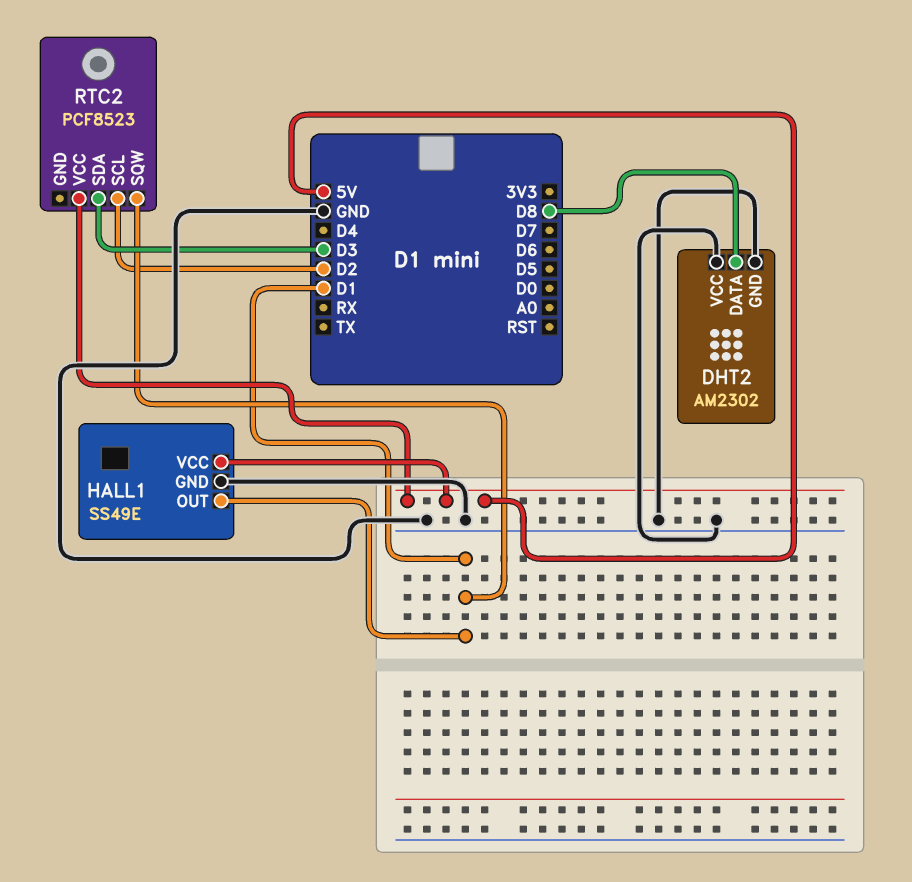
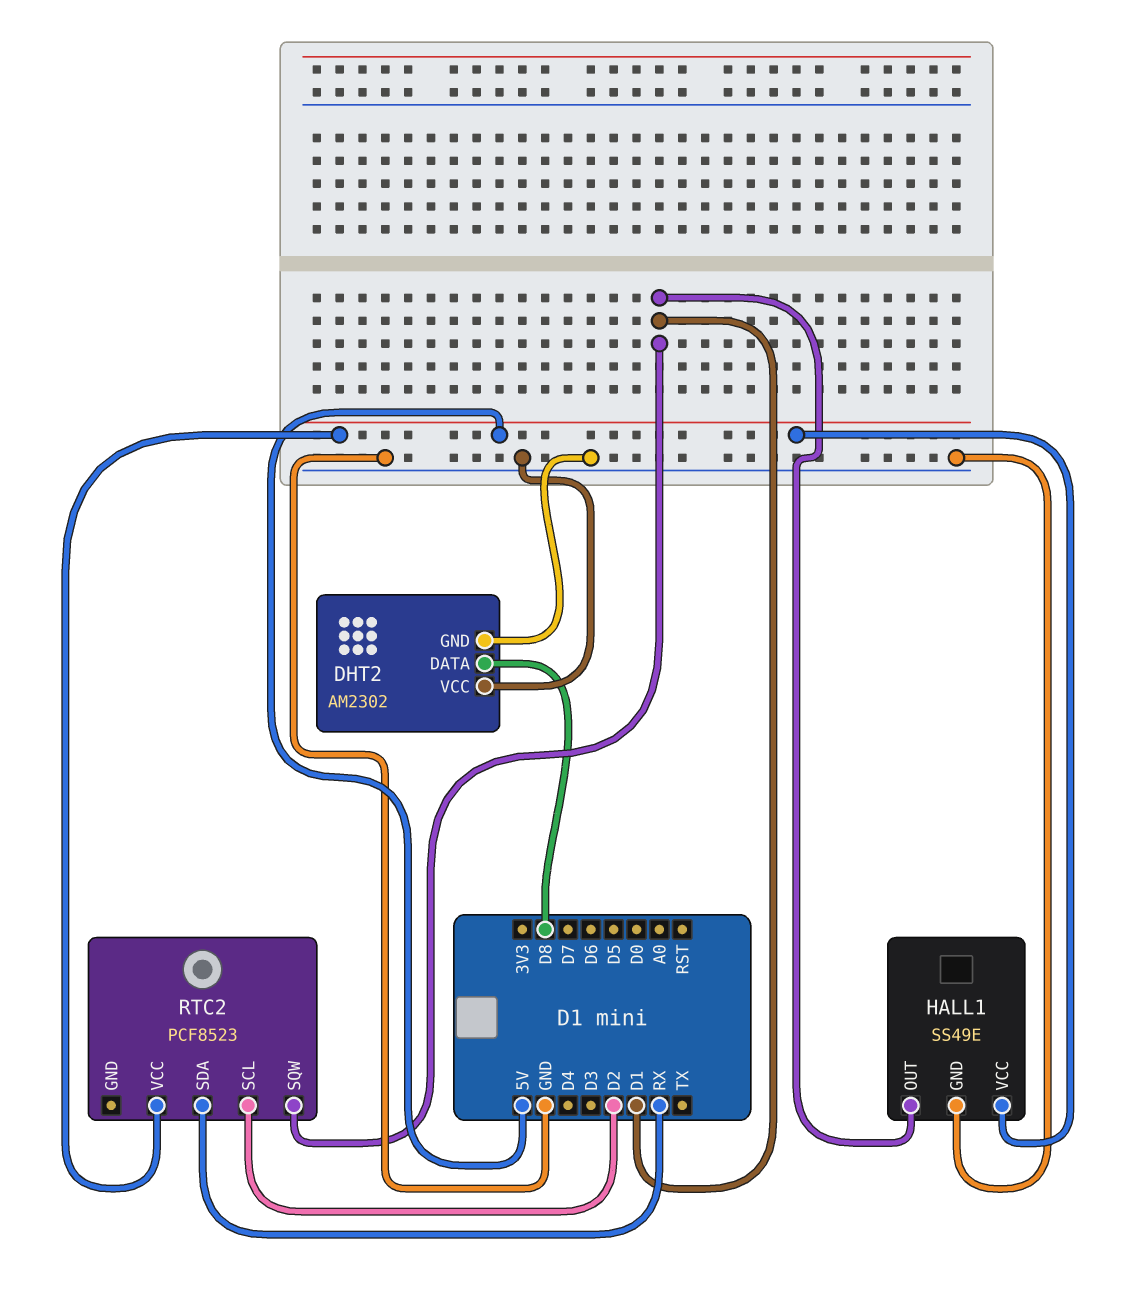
RTC2 pin SDA: D3 -> RX

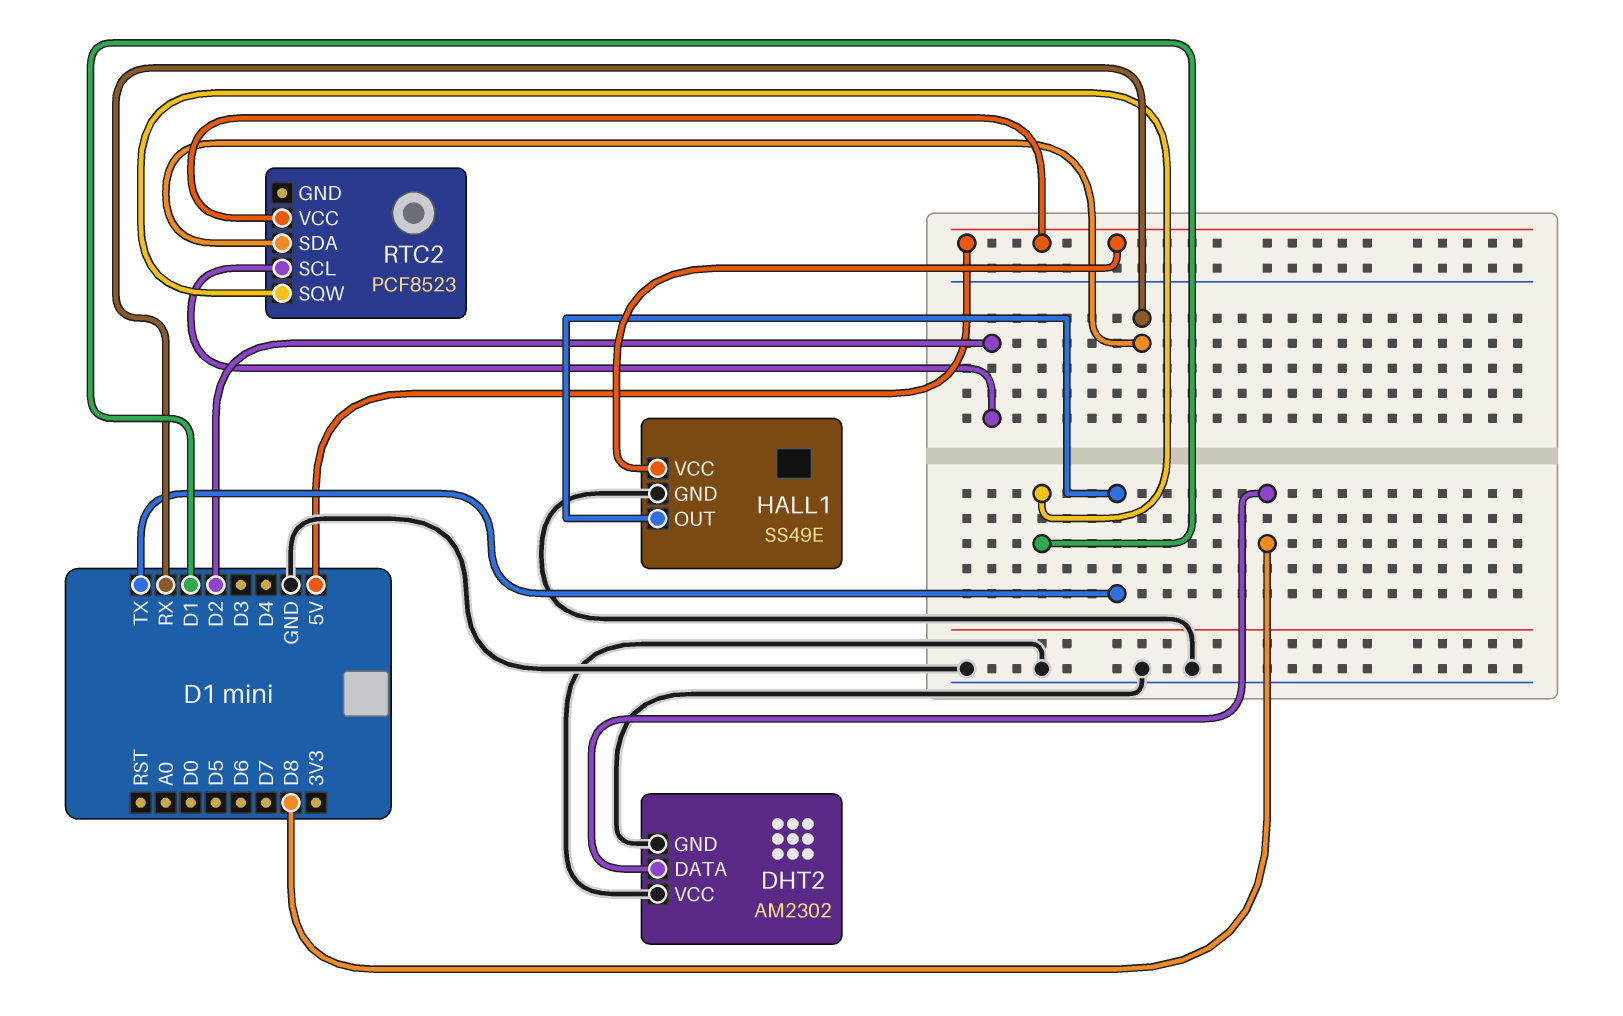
HALL1 pin OUT: D1 -> TX

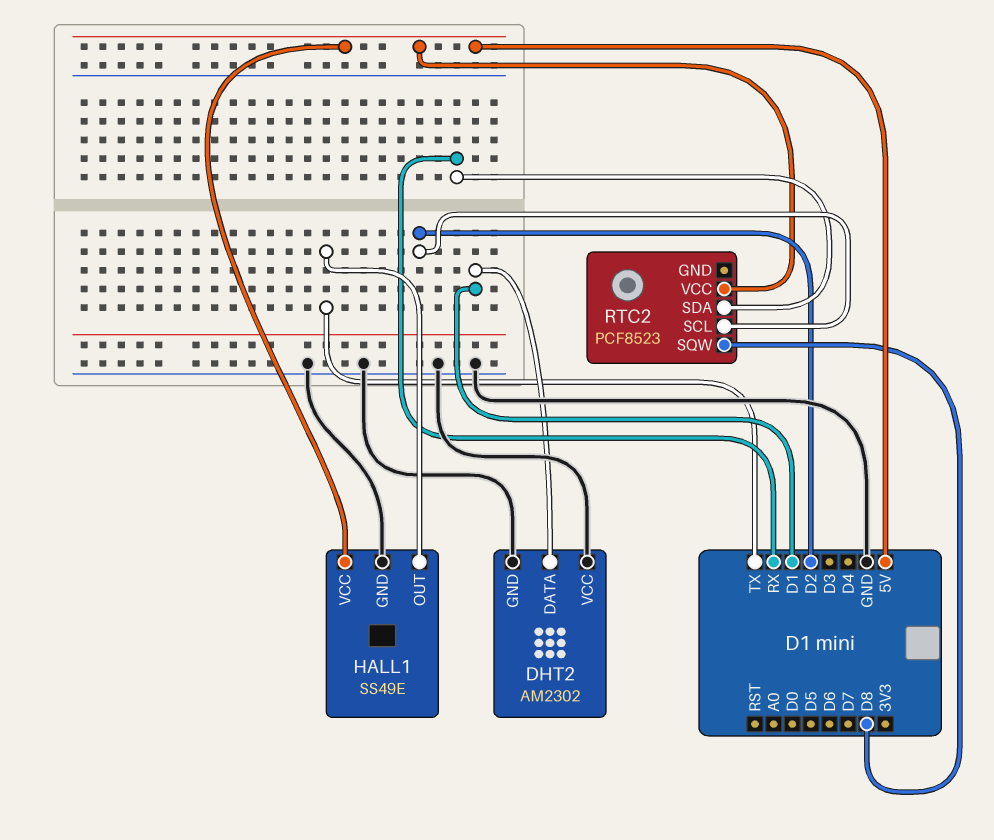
DHT2 pin DATA: D8 -> D1
RTC2 pin SQW: D1 -> D8

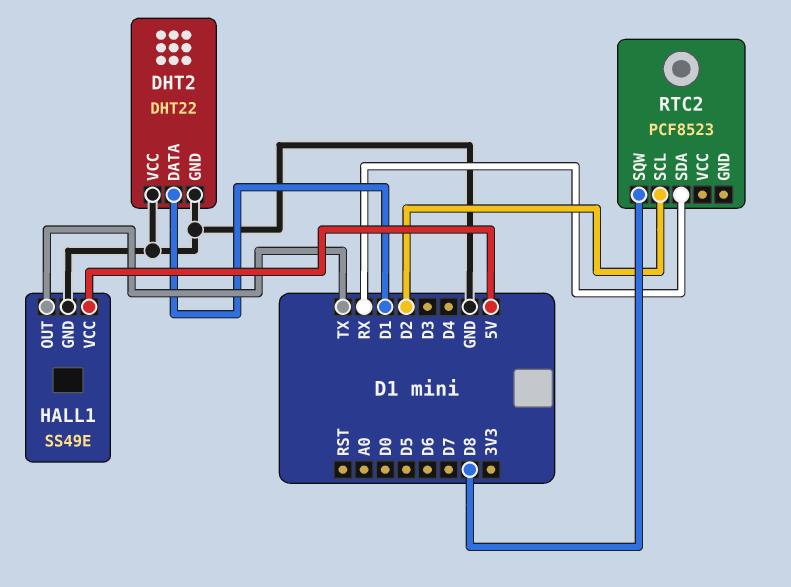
DHT2: AM2302 -> DHT22
RTC2 pin VCC: 5V -> none

